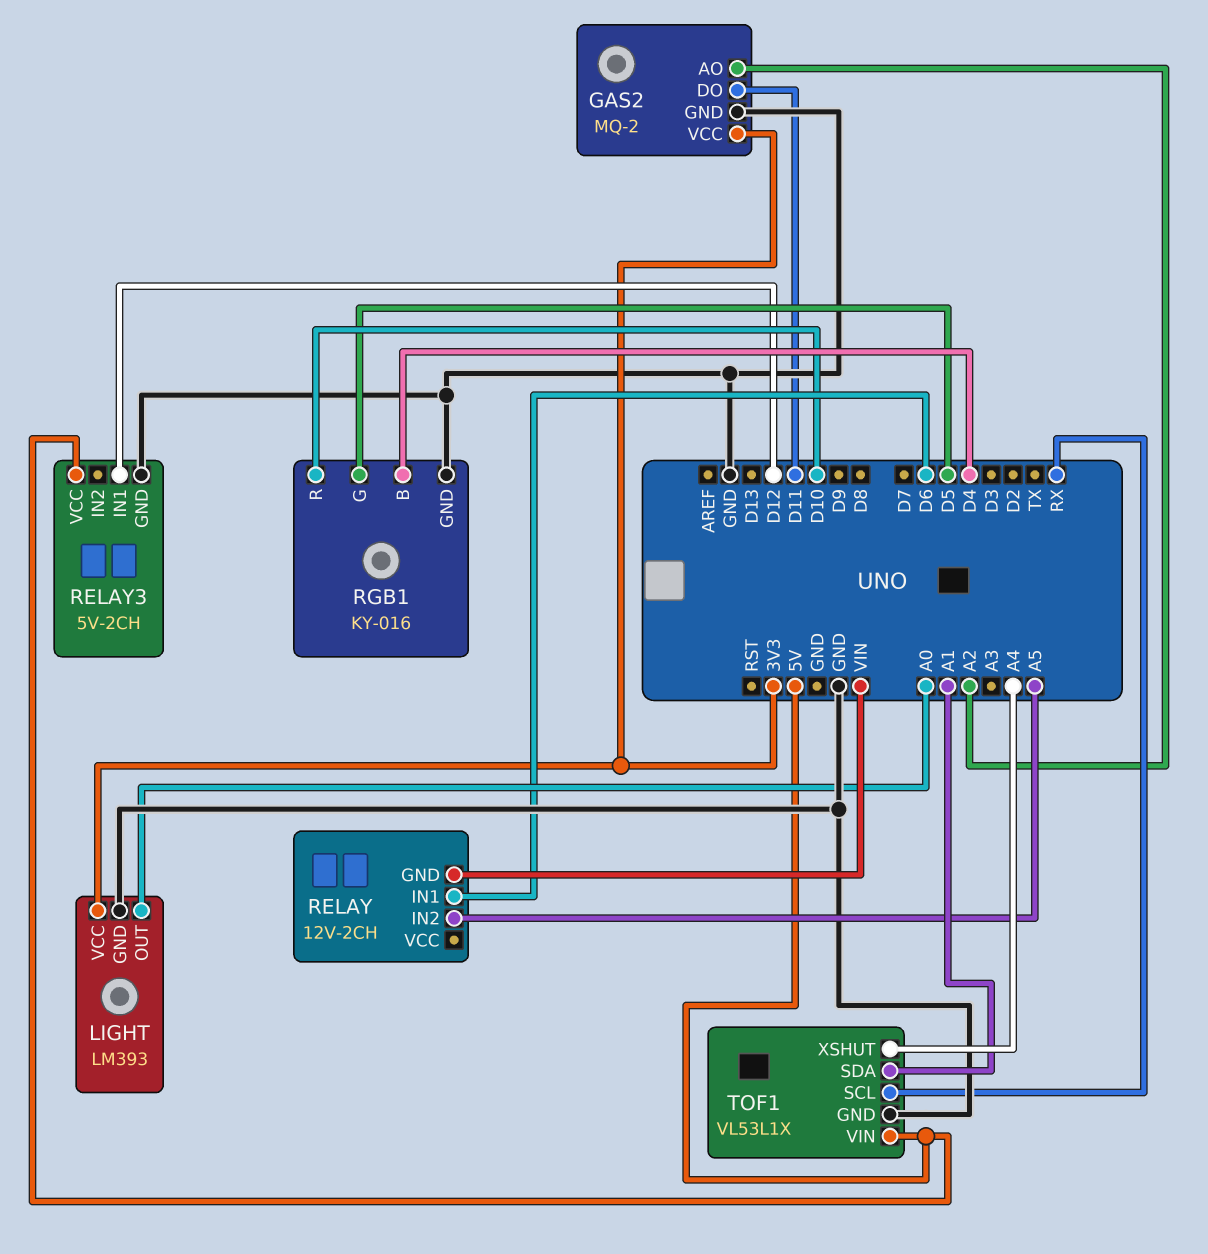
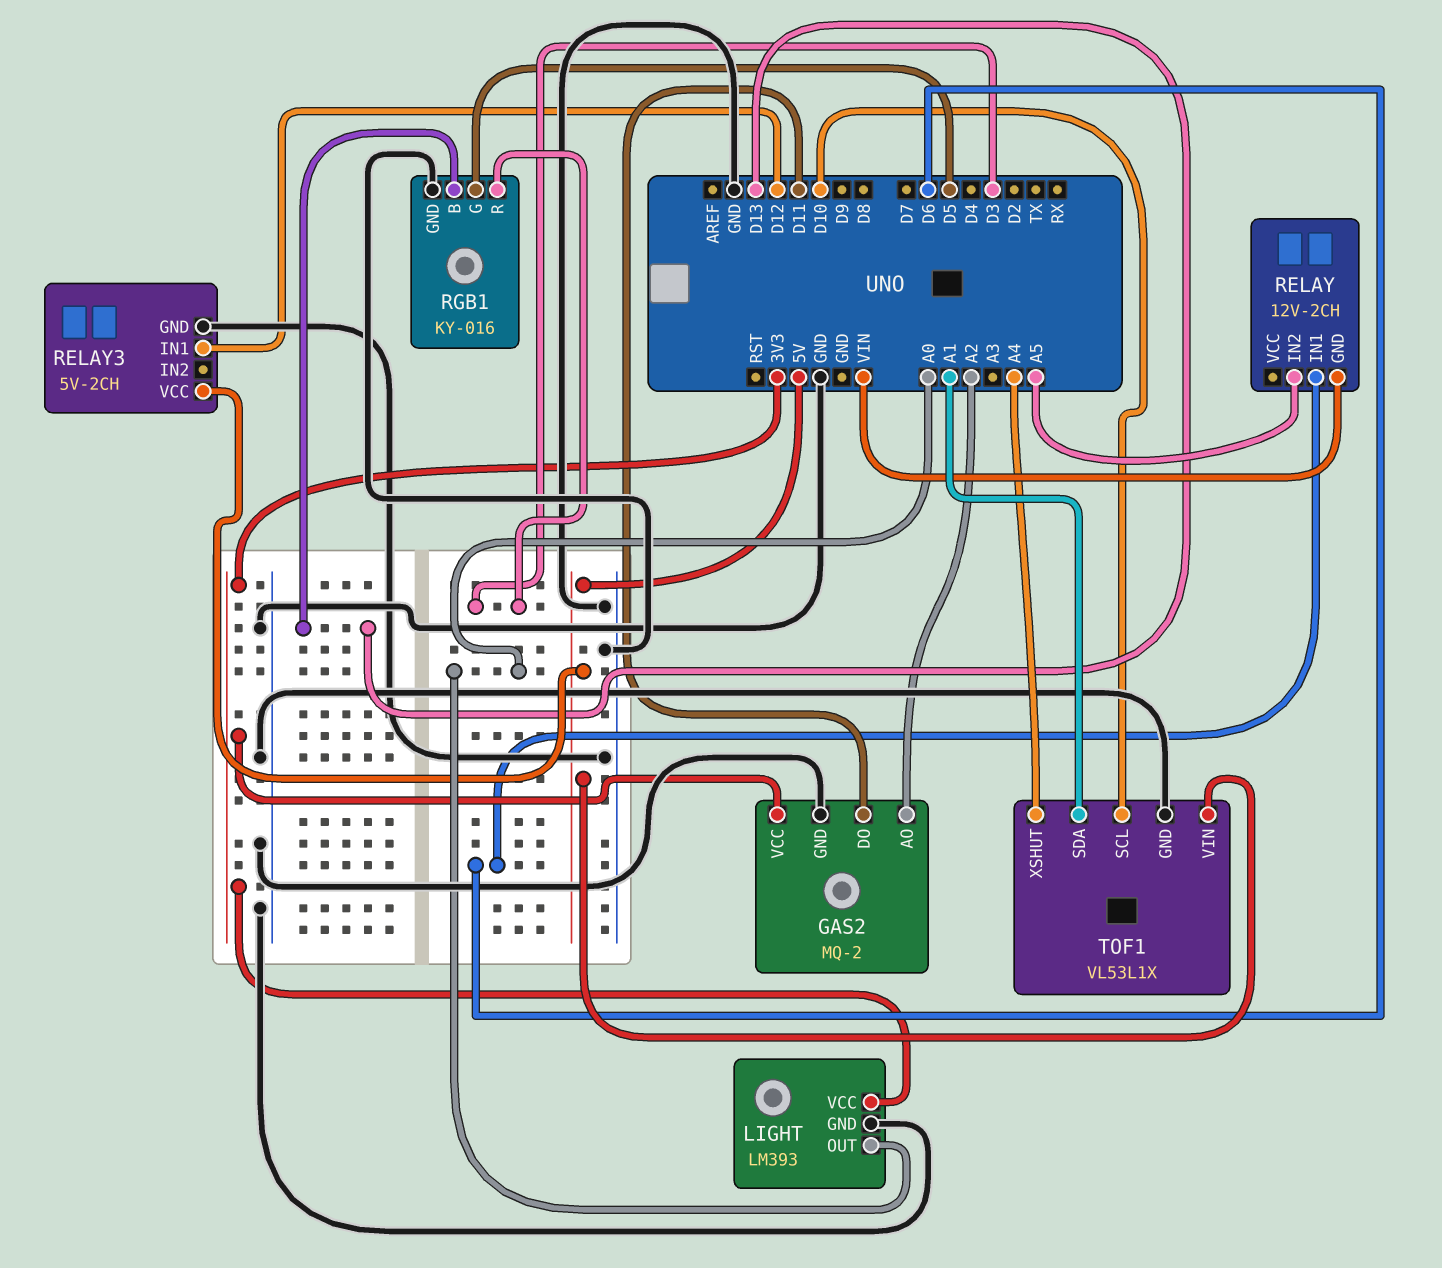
RGB1 pin B: D4 -> D13
RGB1 pin R: D10 -> D3
TOF1 pin SCL: RX -> D10

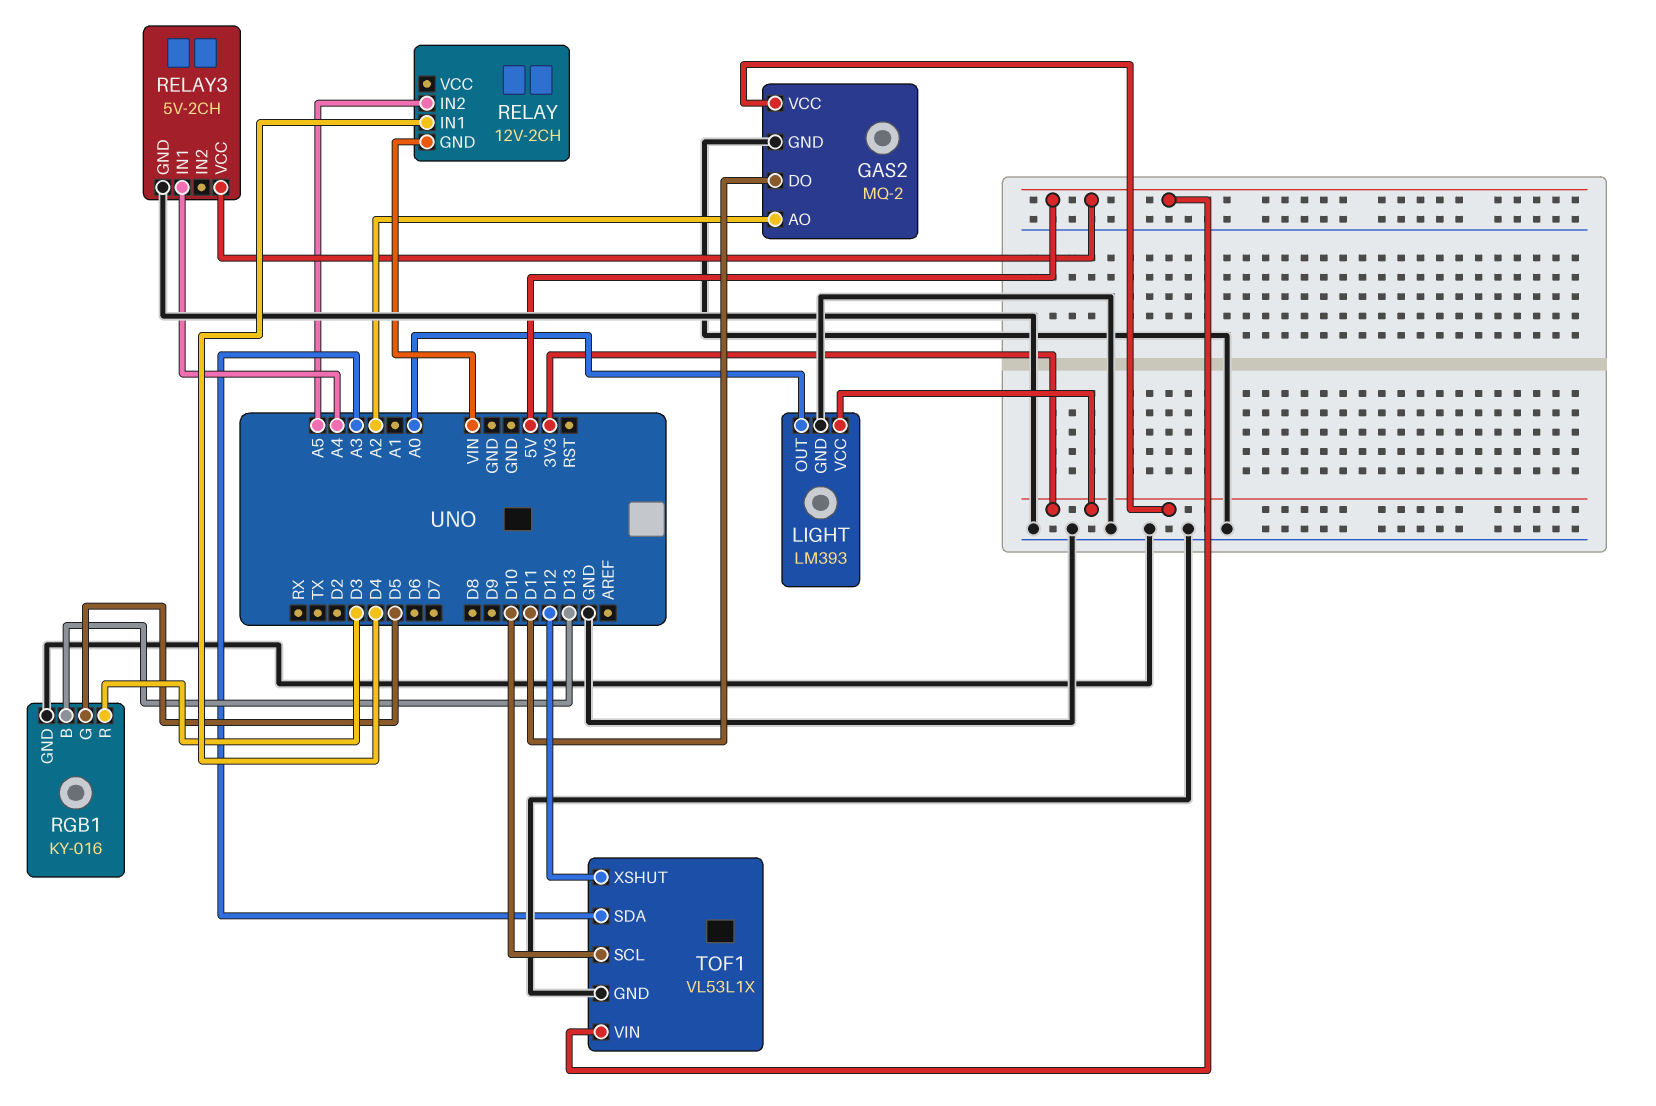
RELAY pin IN1: D6 -> D4
RELAY3 pin IN1: D12 -> A4
TOF1 pin SDA: A1 -> A3
TOF1 pin XSHUT: A4 -> D12

